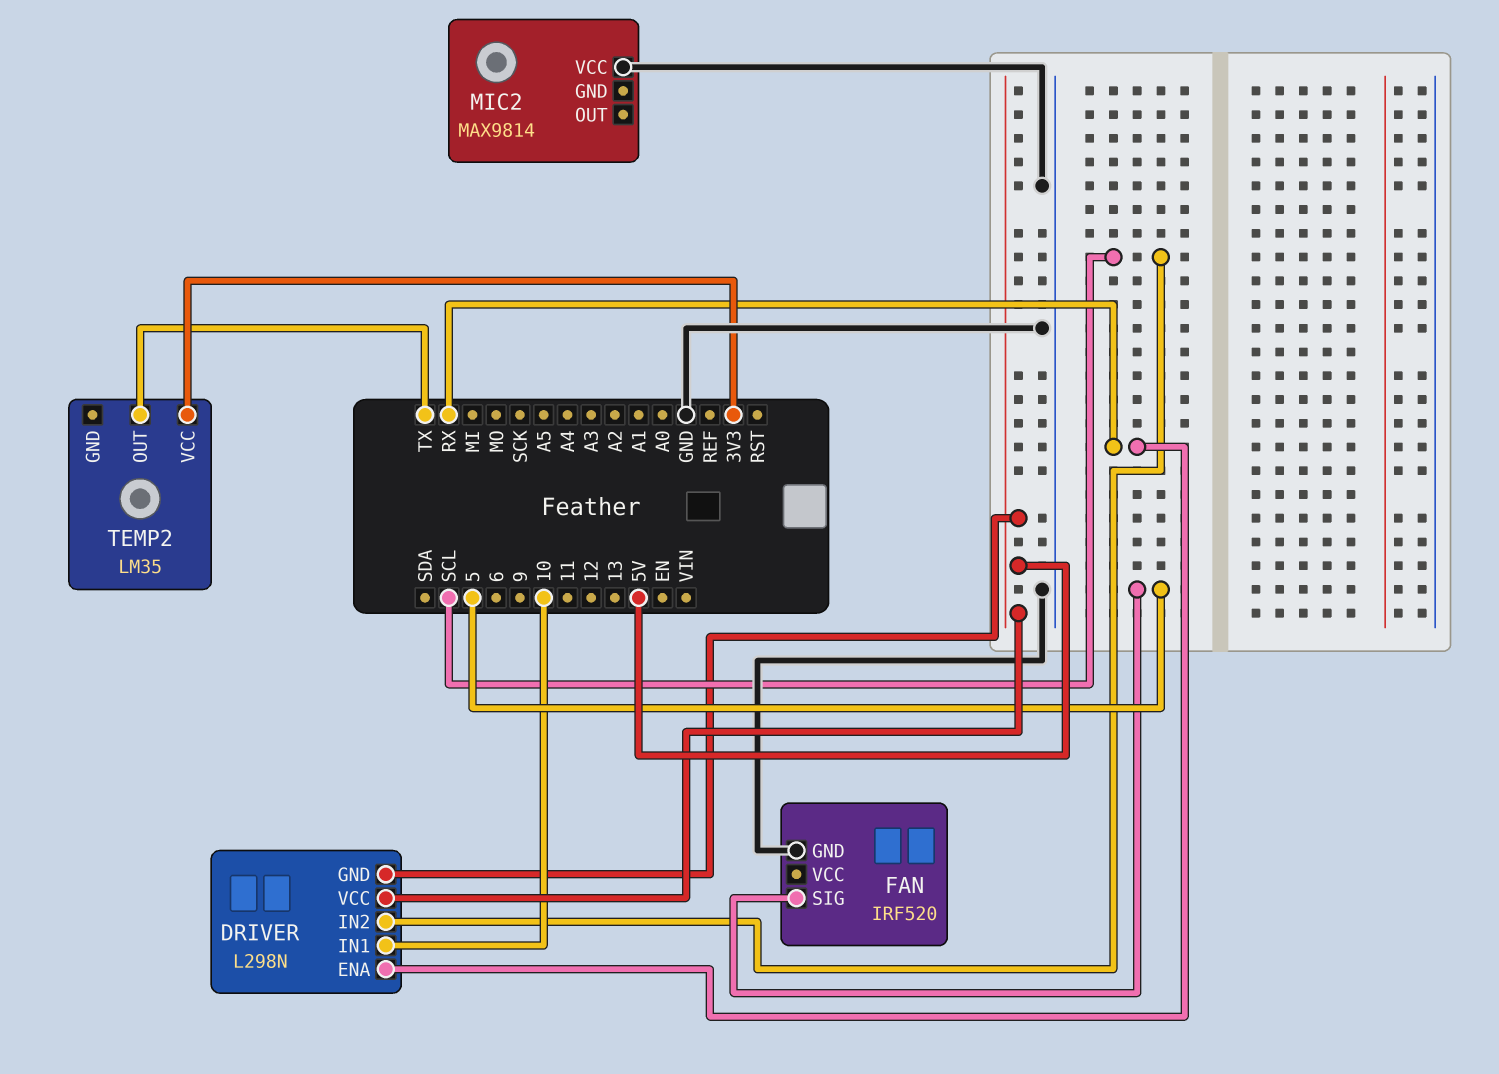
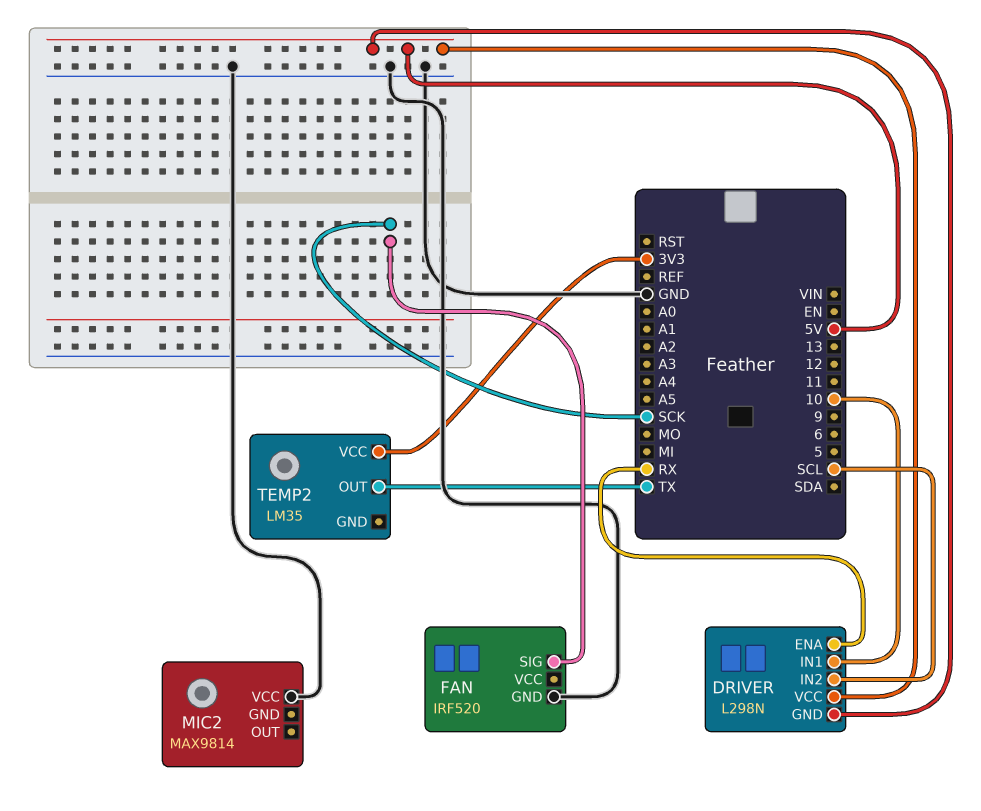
FAN pin SIG: 5 -> SCK

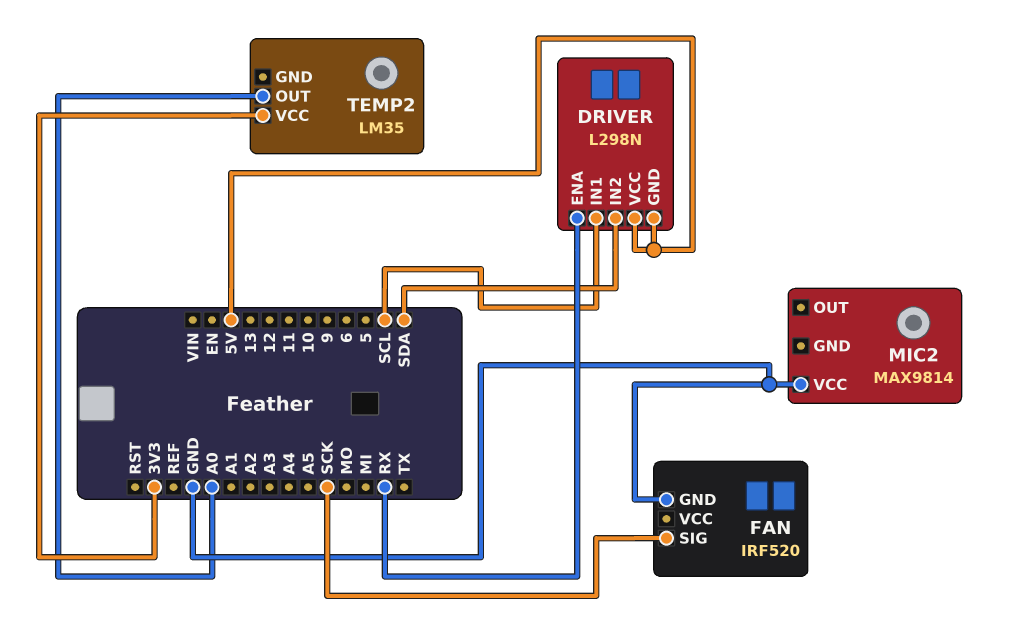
DRIVER pin IN1: 10 -> SCL
DRIVER pin IN2: SCL -> SDA
TEMP2 pin OUT: TX -> A0

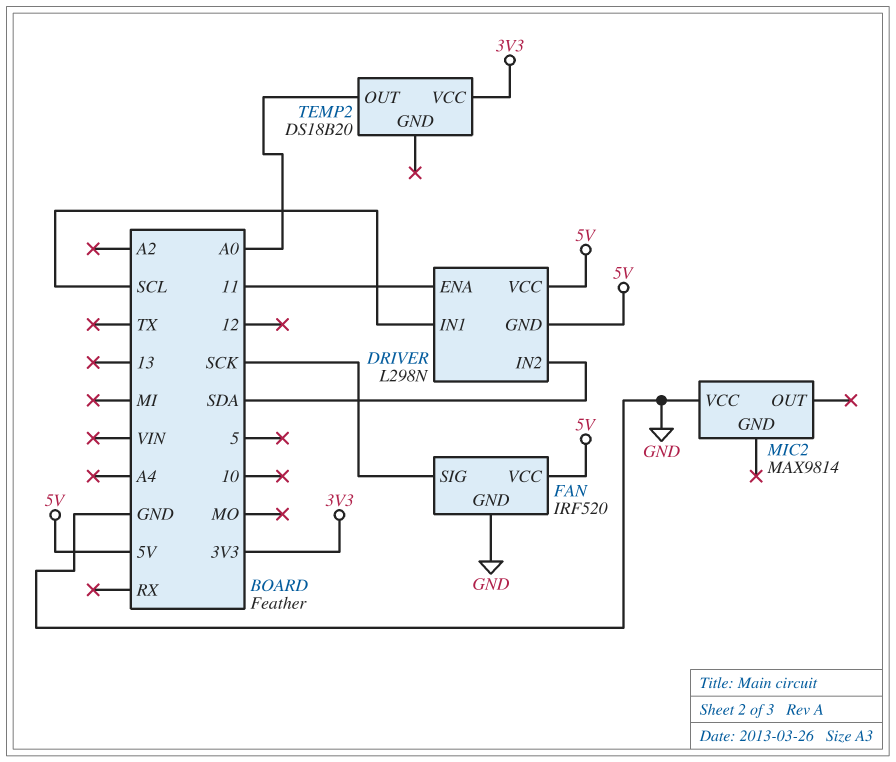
DRIVER pin ENA: RX -> 11
FAN pin VCC: none -> 5V
TEMP2: LM35 -> DS18B20

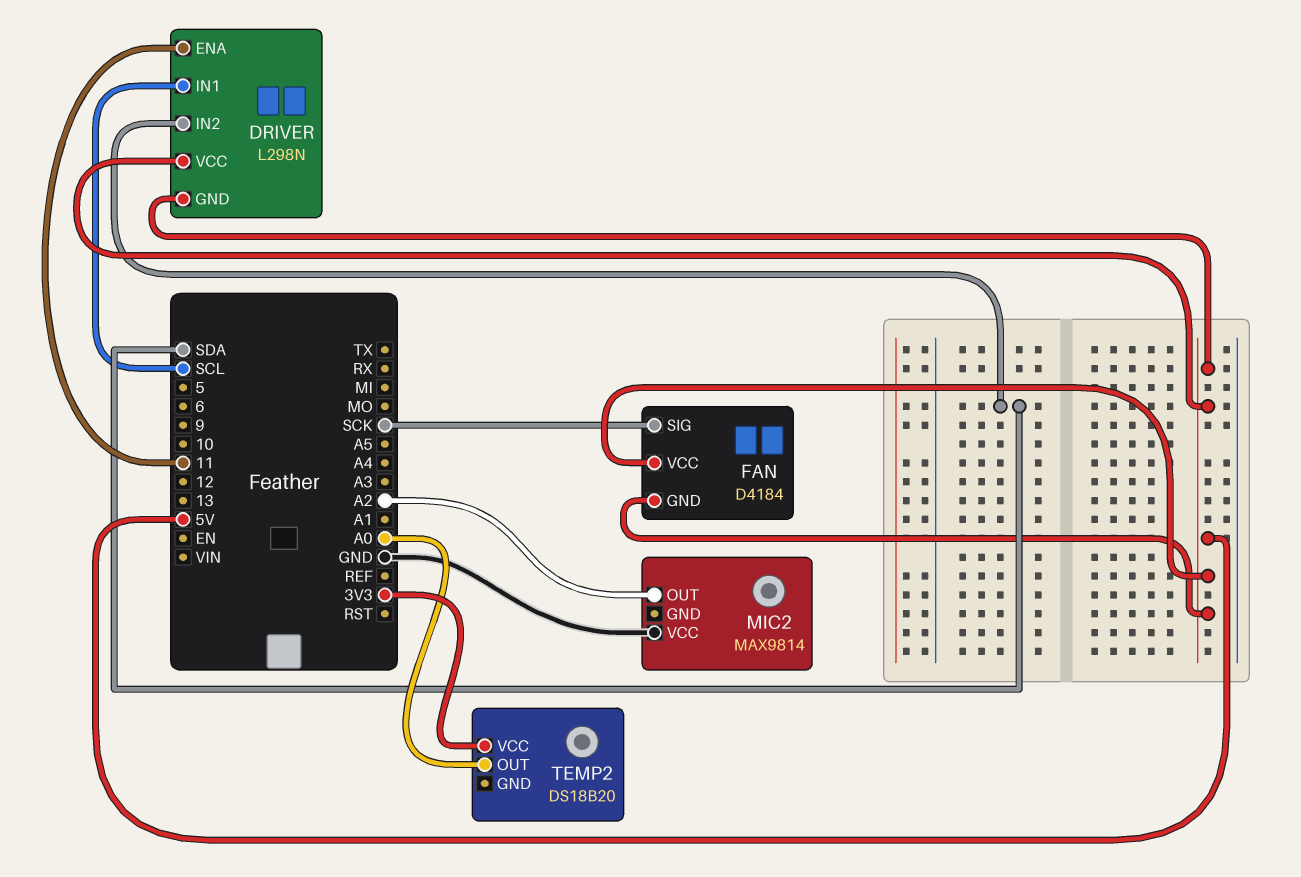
FAN: IRF520 -> D4184
FAN pin GND: GND -> 5V
MIC2 pin OUT: none -> A2

